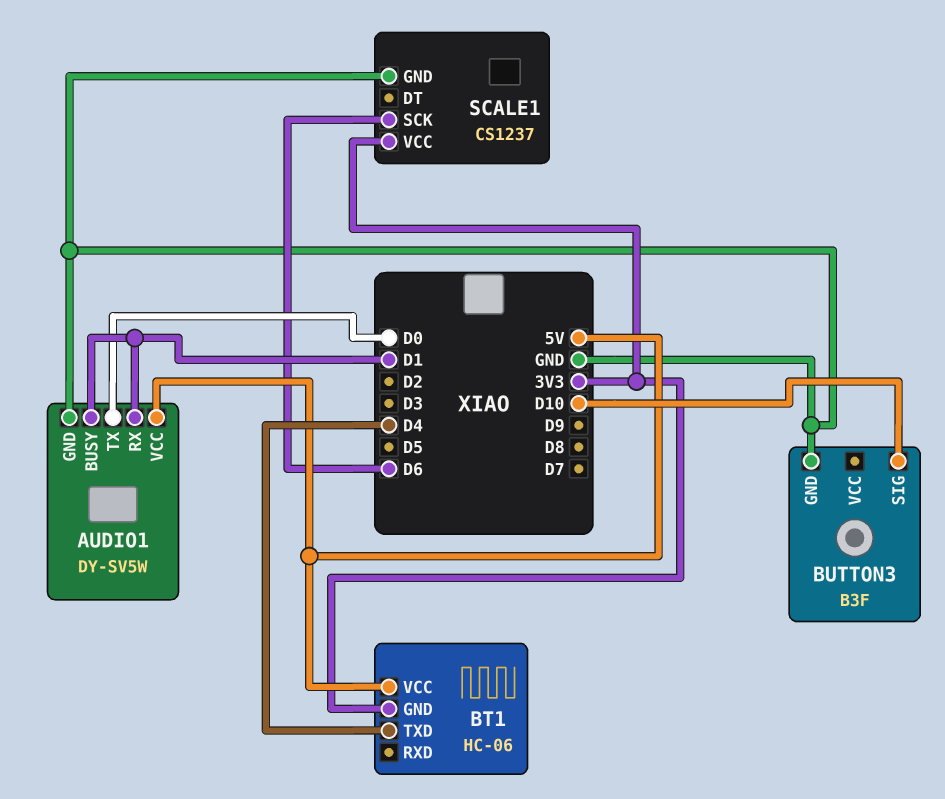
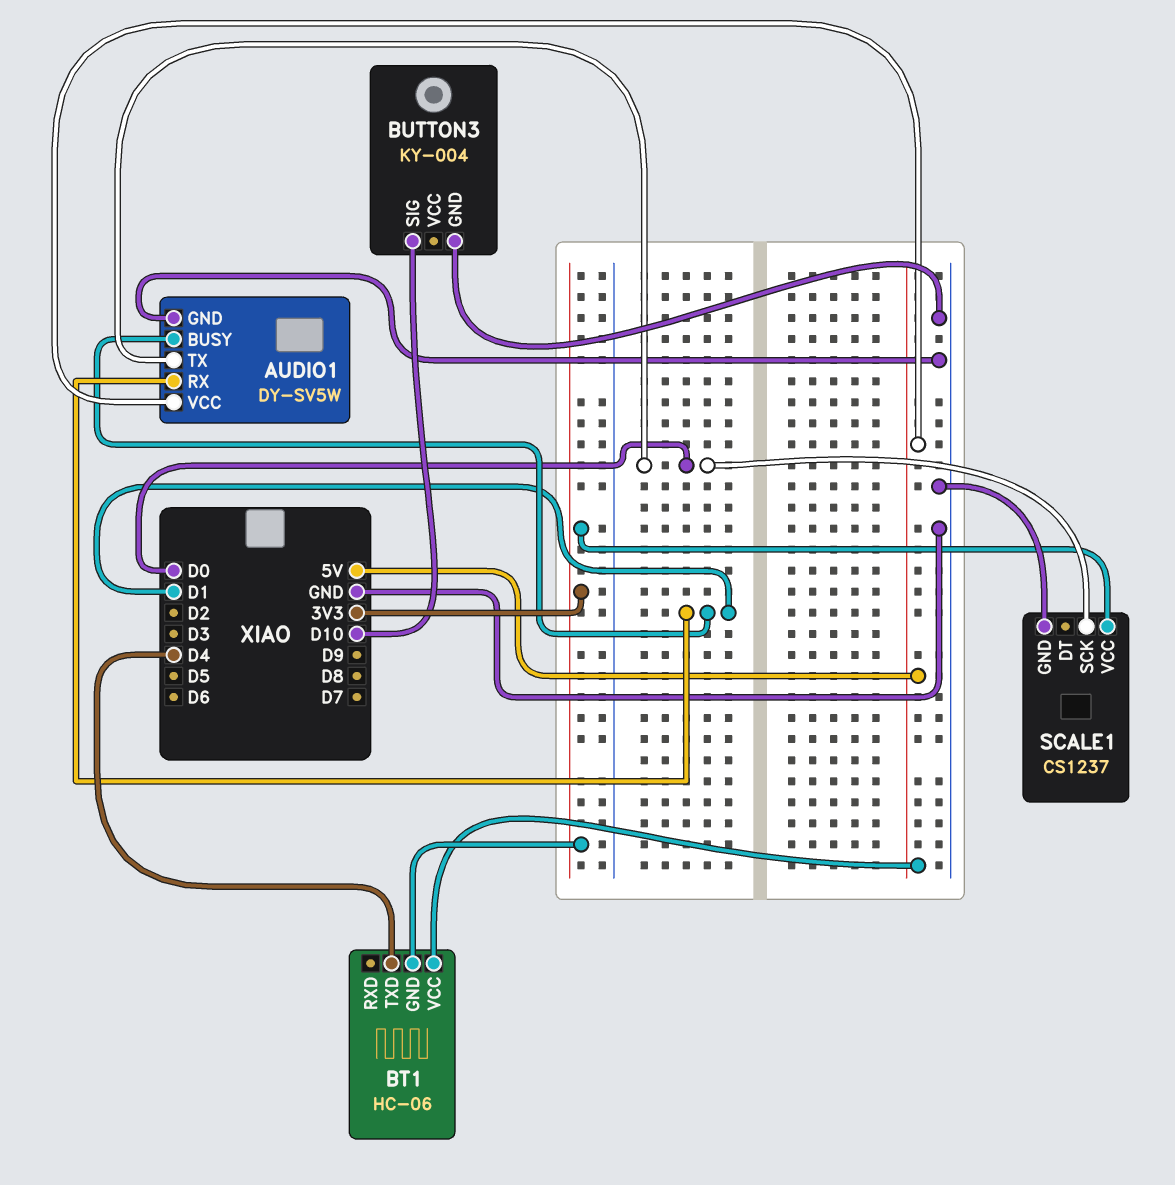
BUTTON3: B3F -> KY-004
SCALE1 pin SCK: D6 -> D0

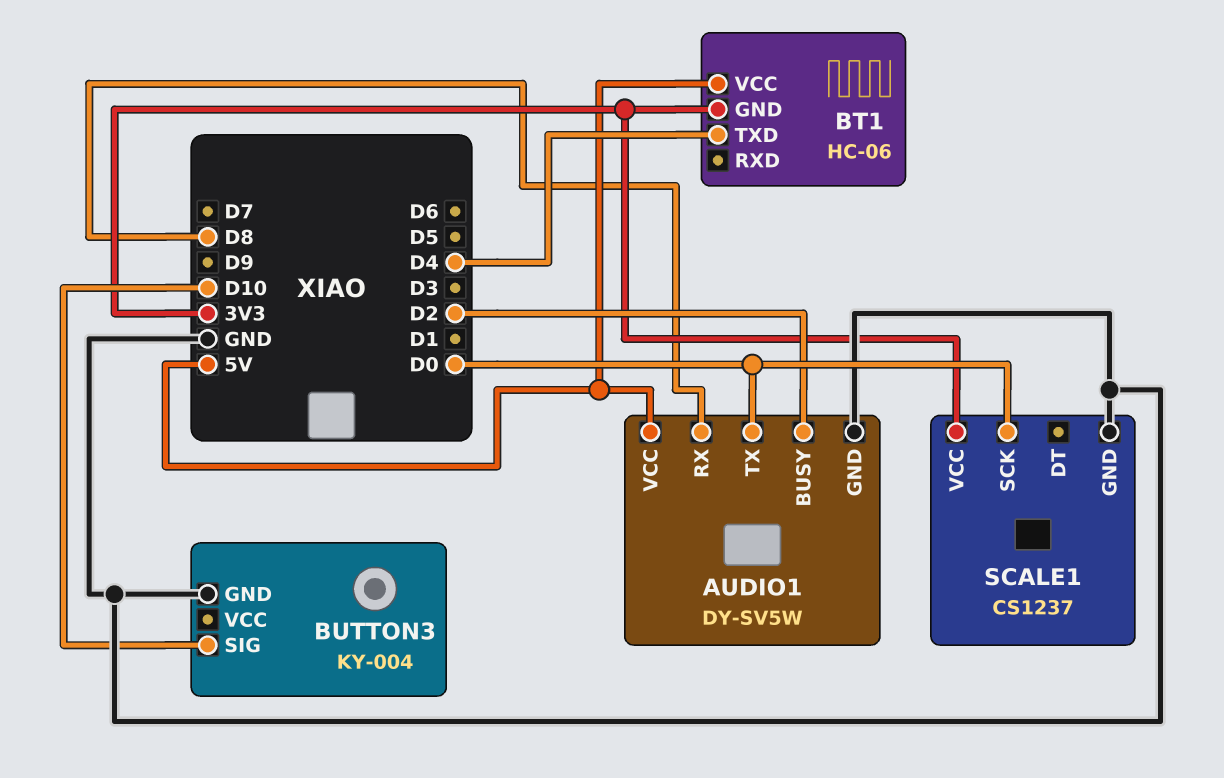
AUDIO1 pin BUSY: D1 -> D2
AUDIO1 pin RX: D1 -> D8

